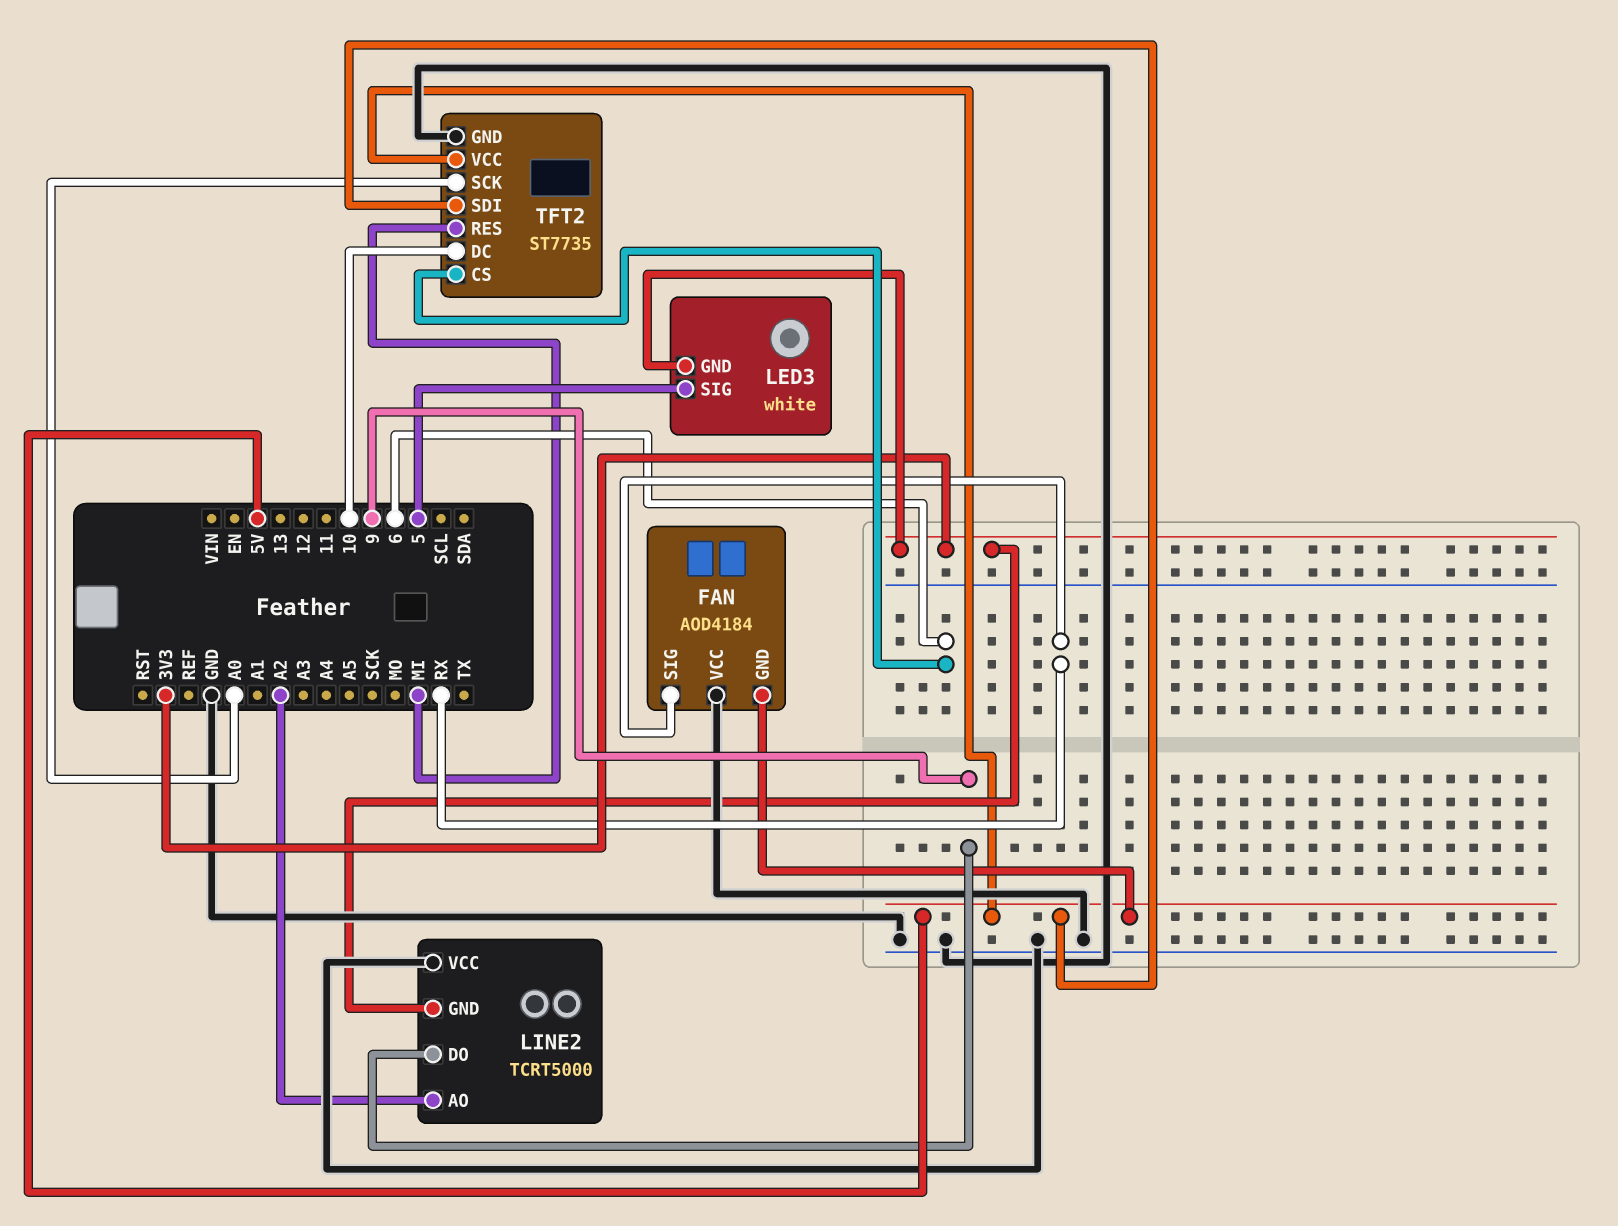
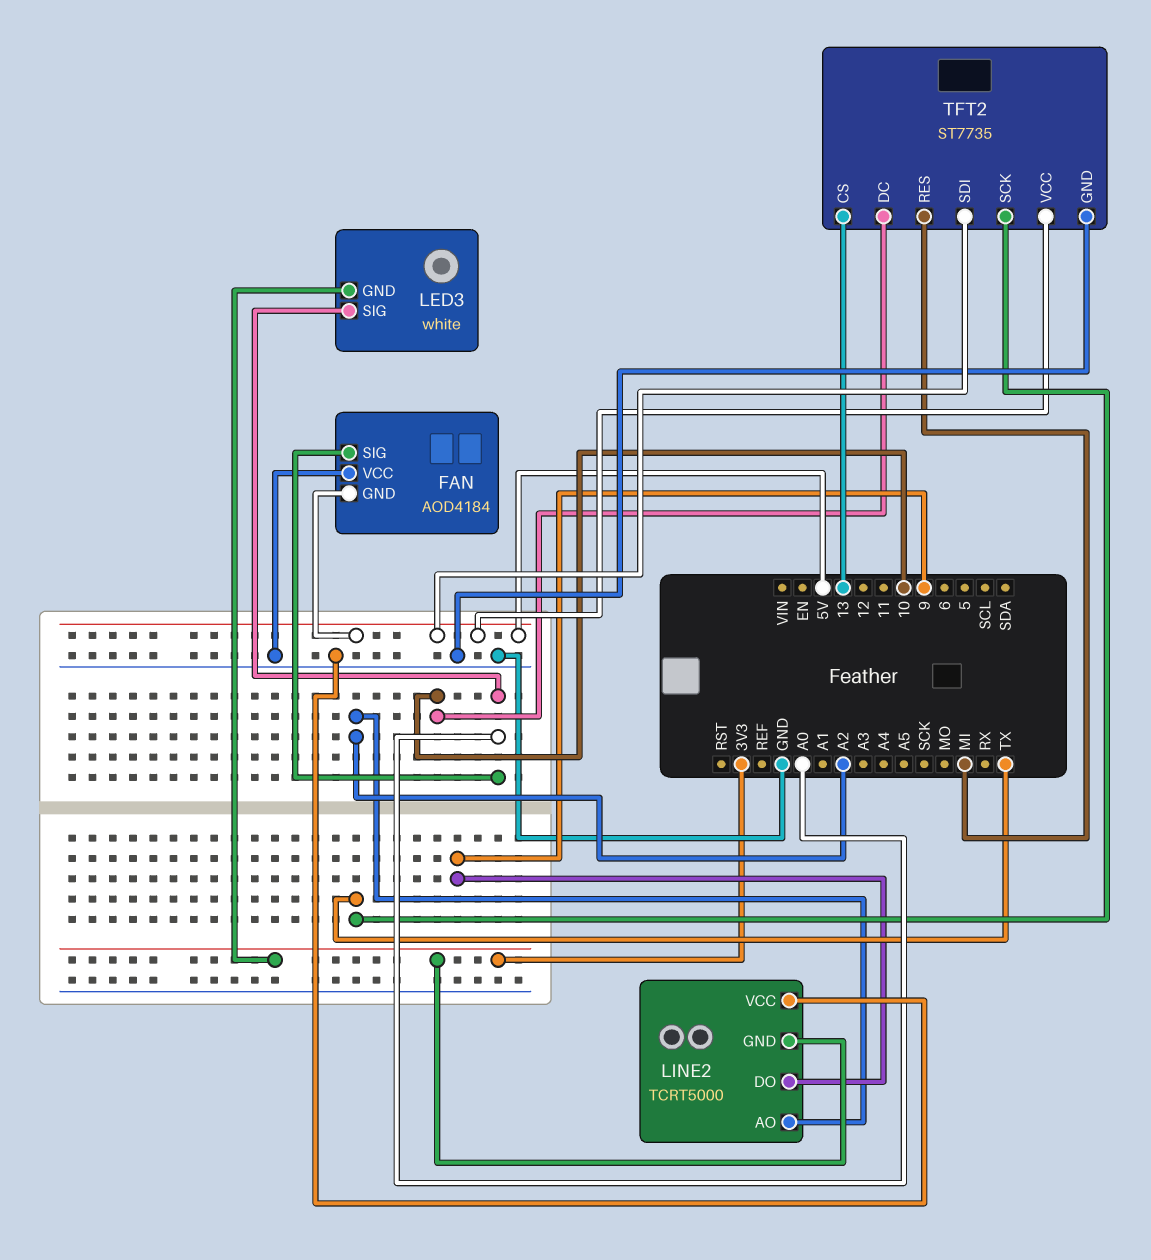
FAN pin SIG: RX -> A0
LED3 pin SIG: 5 -> A0
TFT2 pin CS: 6 -> 13
TFT2 pin SCK: A0 -> TX

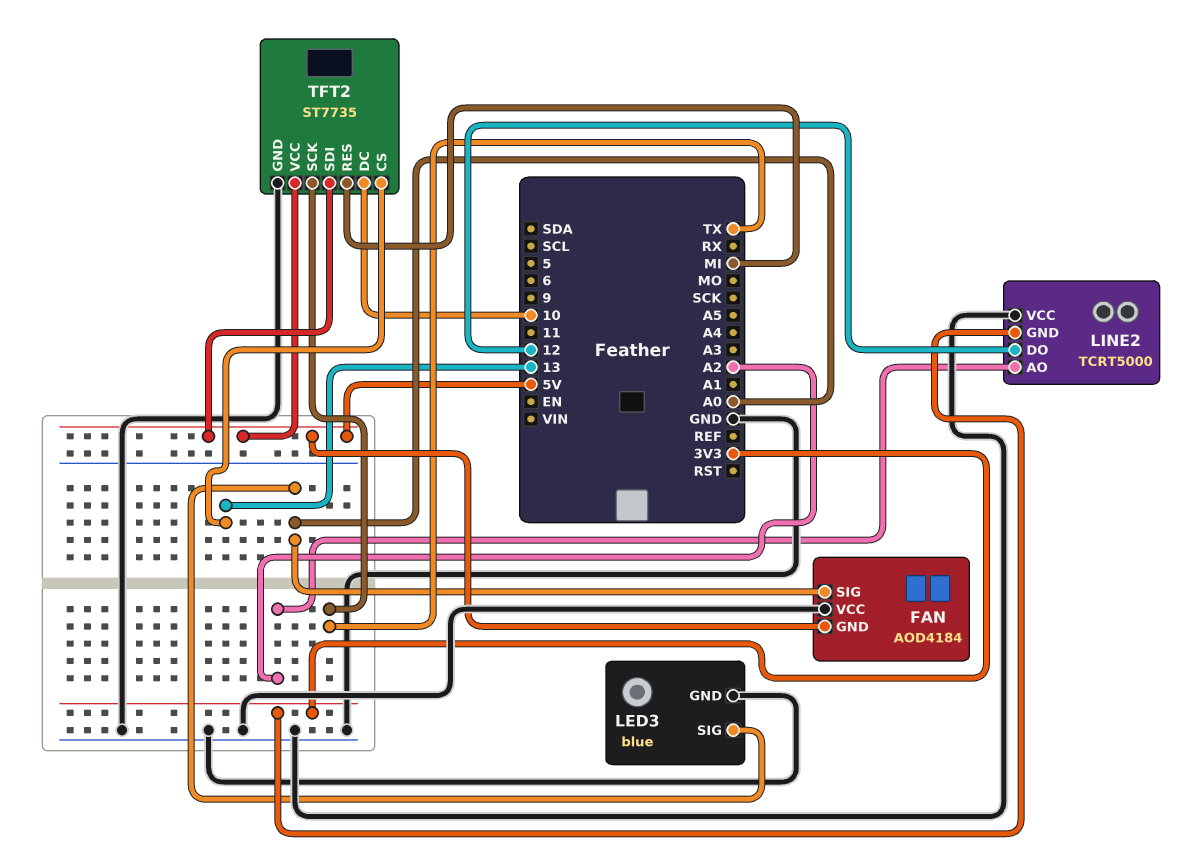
LED3: white -> blue
LED3 pin GND: 3V3 -> GND
LINE2 pin DO: 9 -> 12

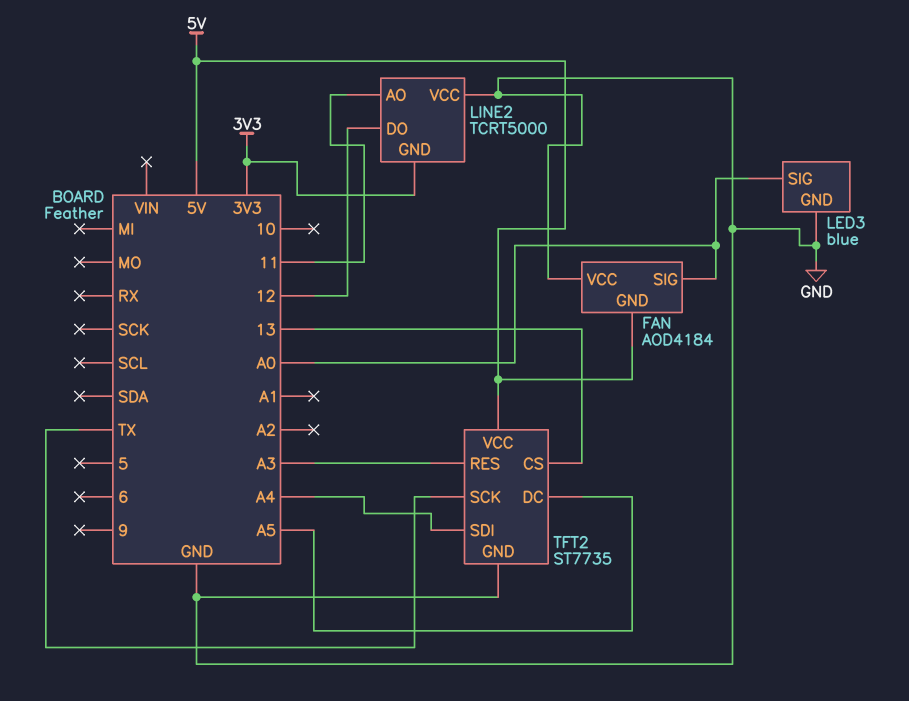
LINE2 pin AO: A2 -> 11
TFT2 pin DC: 10 -> A5
TFT2 pin RES: MI -> A3
TFT2 pin SDI: 5V -> A4

